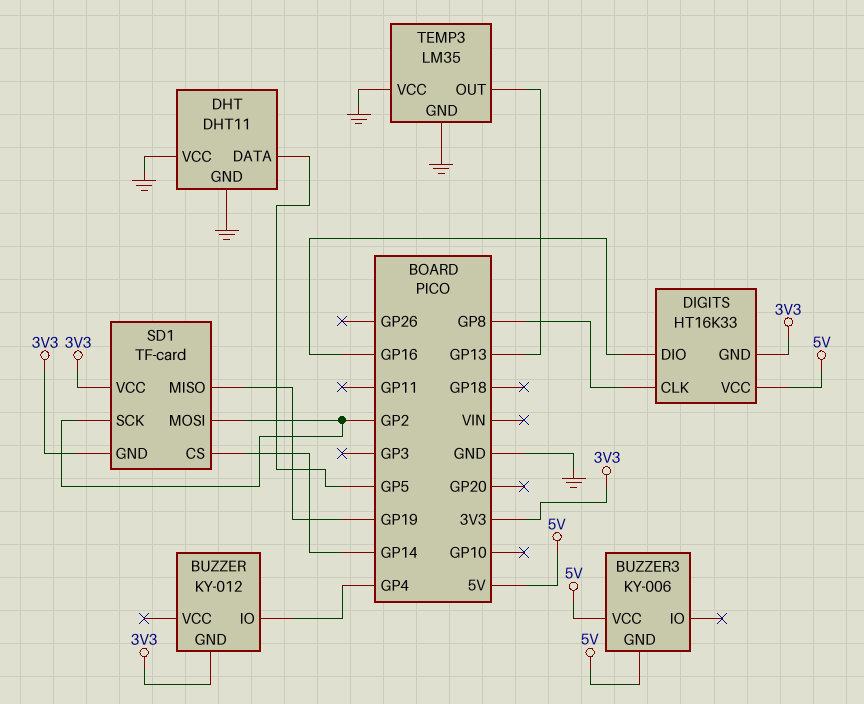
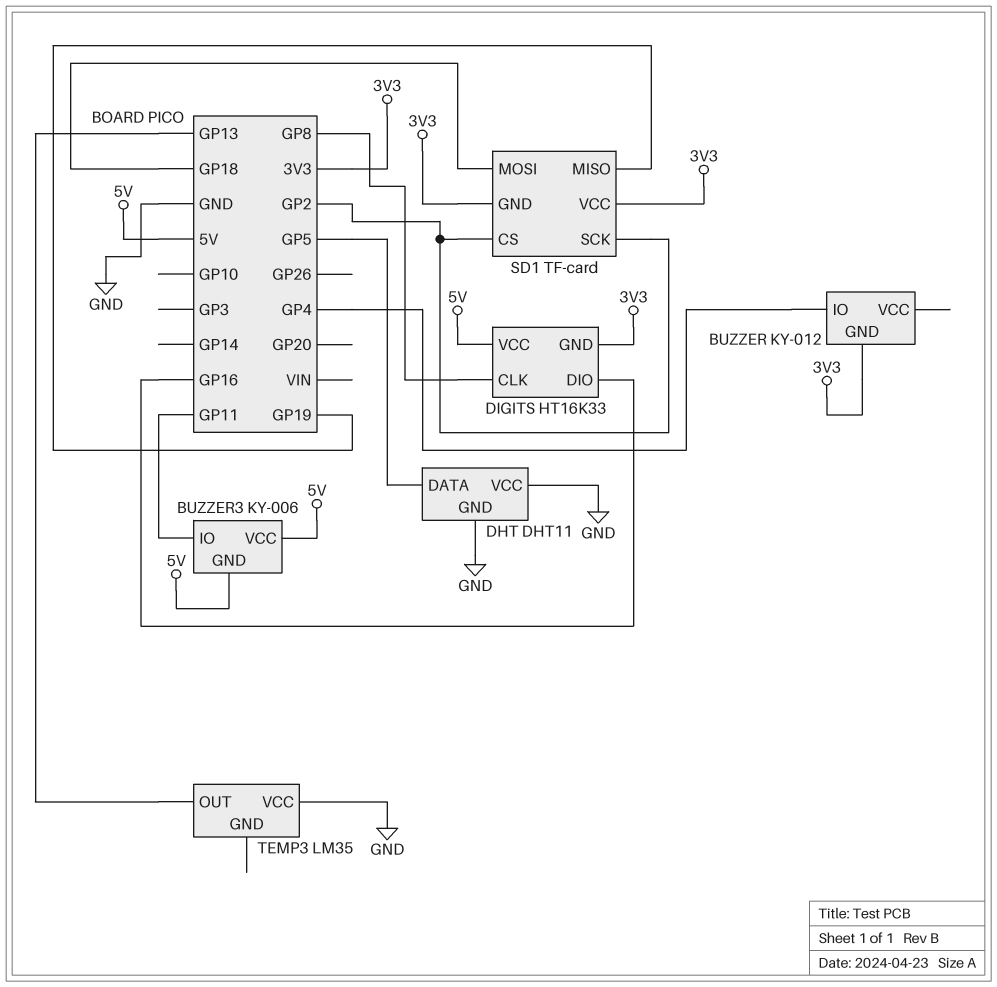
BUZZER3 pin IO: none -> GP11
SD1 pin CS: GP14 -> GP2
SD1 pin MOSI: GP2 -> GP18
TEMP3 pin GND: GND -> none

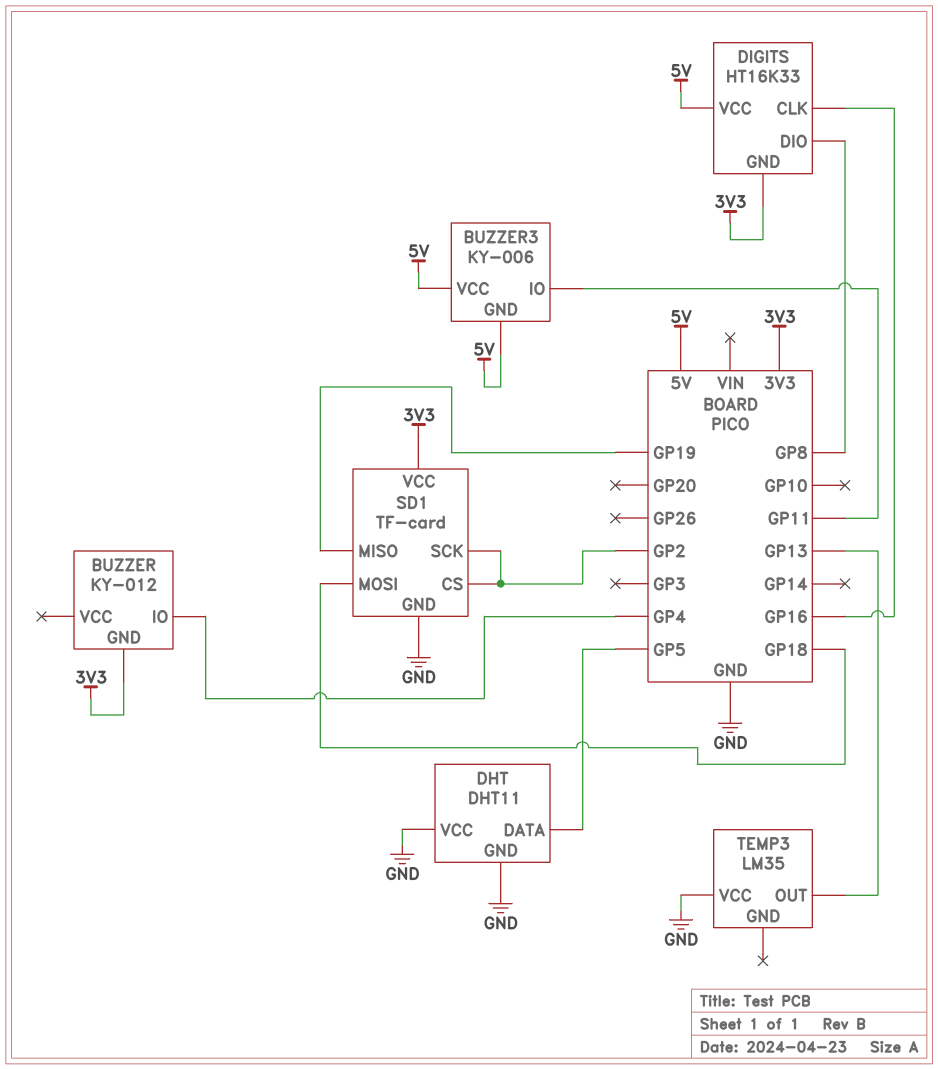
DIGITS pin CLK: GP8 -> GP16
DIGITS pin DIO: GP16 -> GP8
SD1 pin GND: 3V3 -> GND

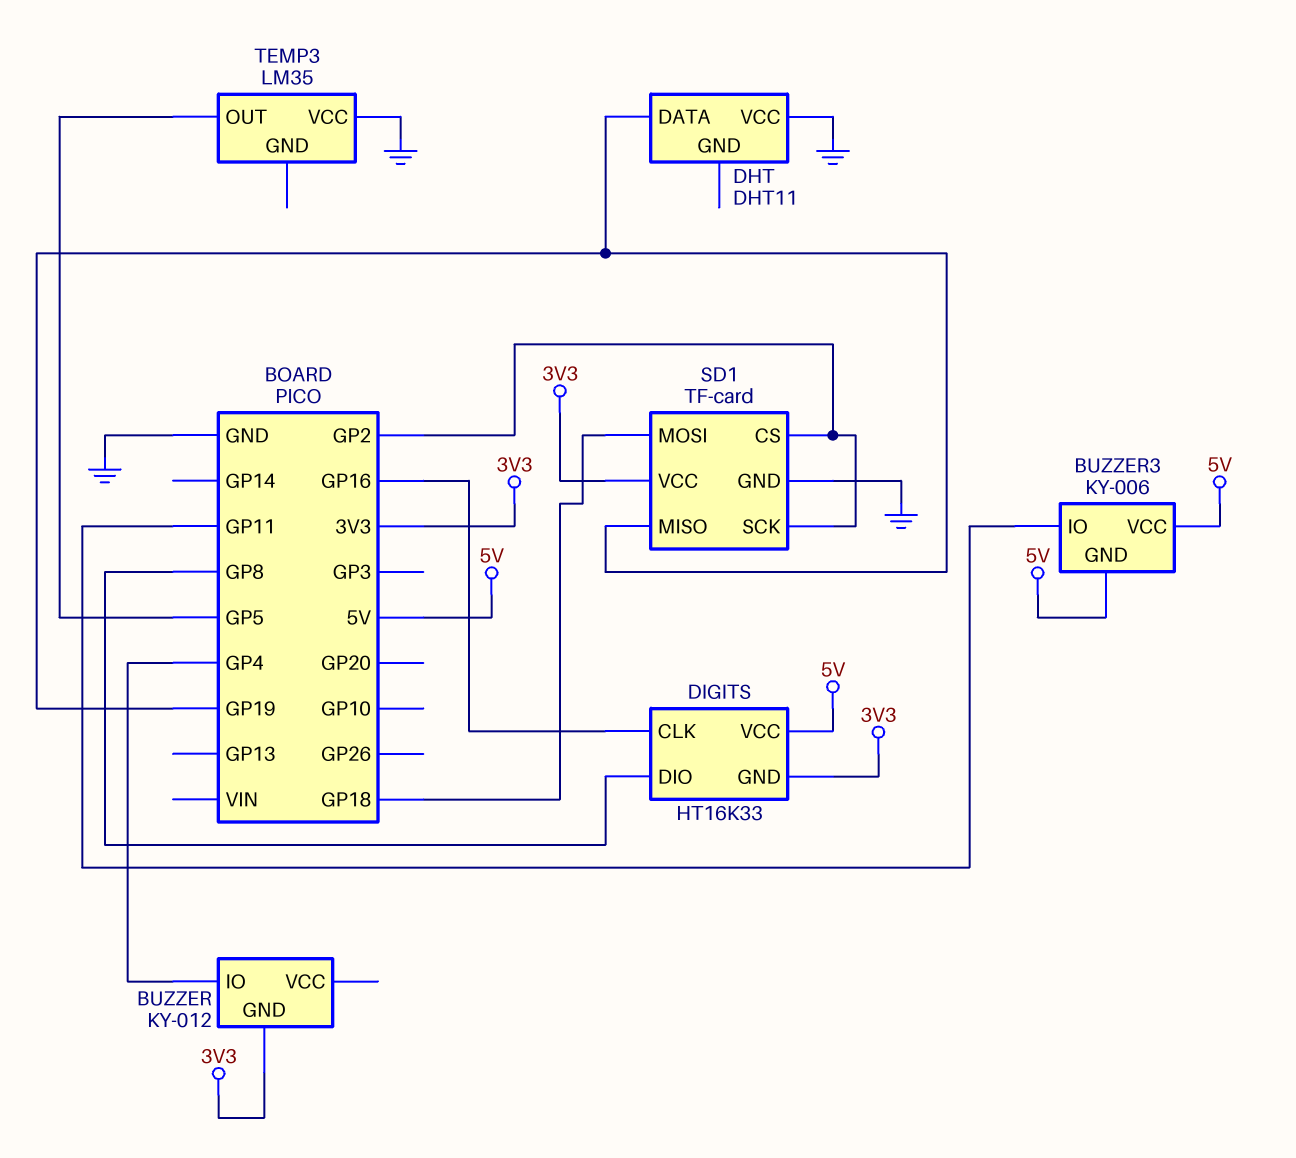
DHT pin DATA: GP5 -> GP19
DHT pin GND: GND -> none
TEMP3 pin OUT: GP13 -> GP5

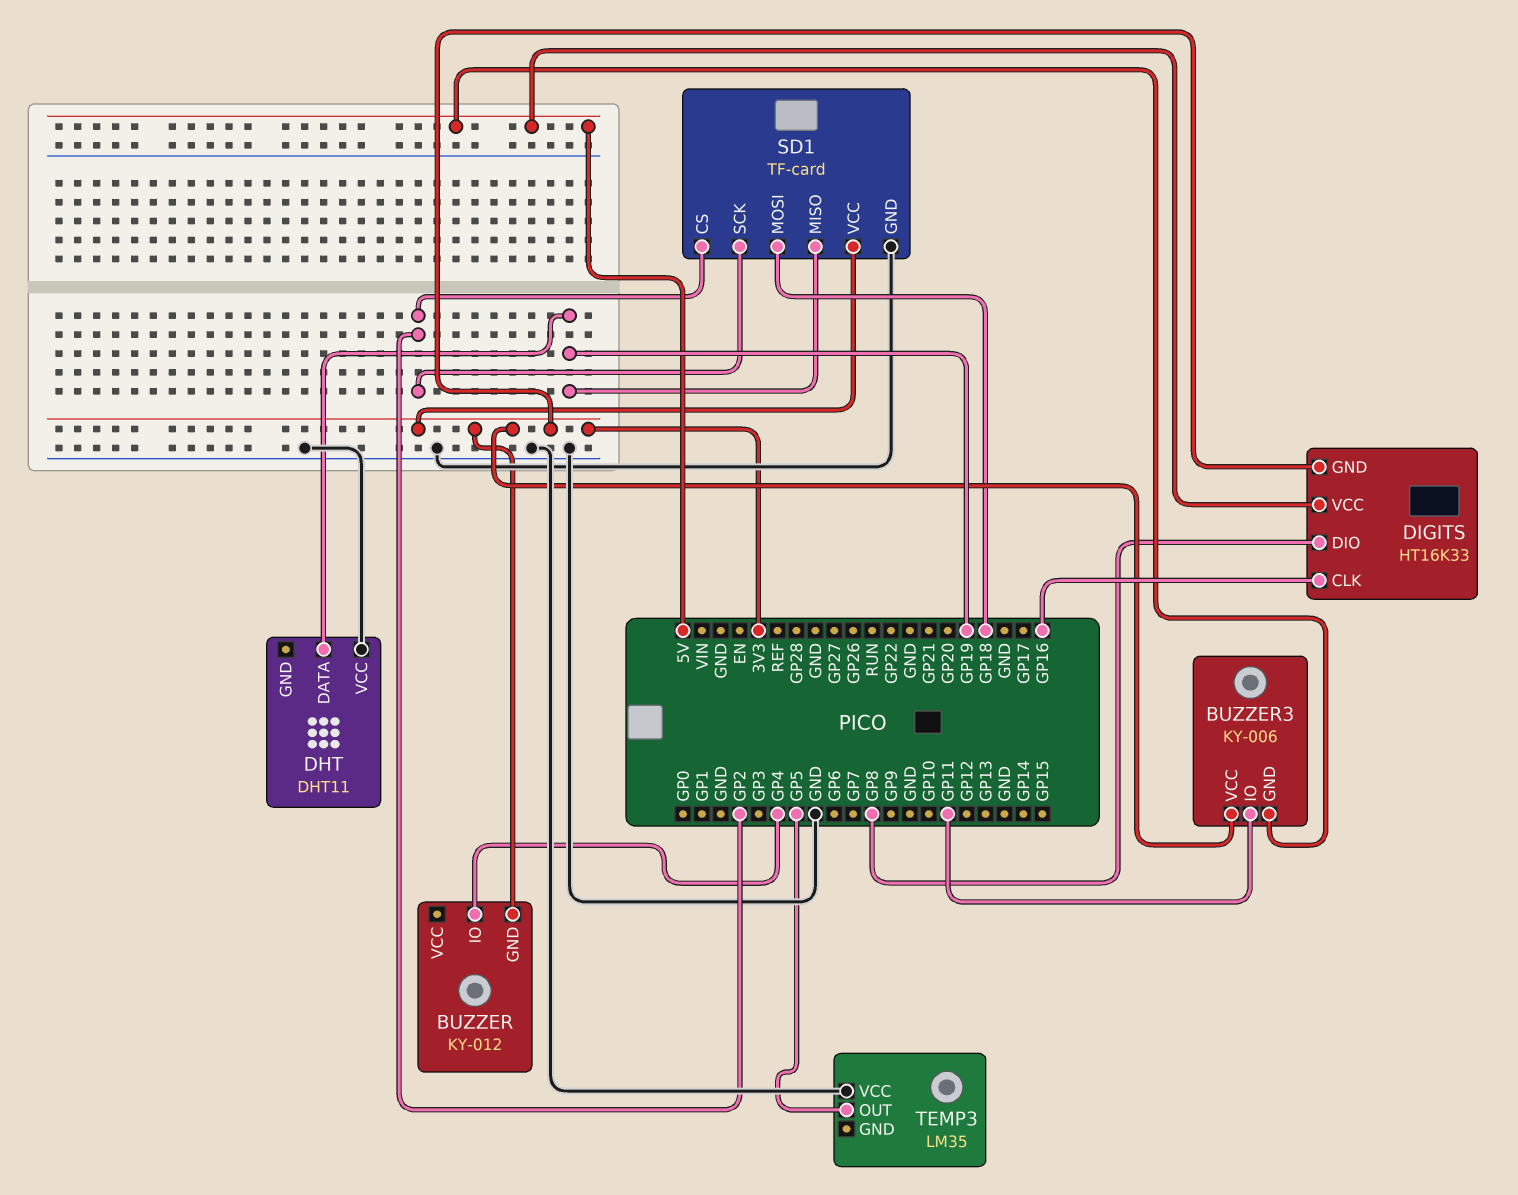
BUZZER3 pin VCC: 5V -> 3V3

